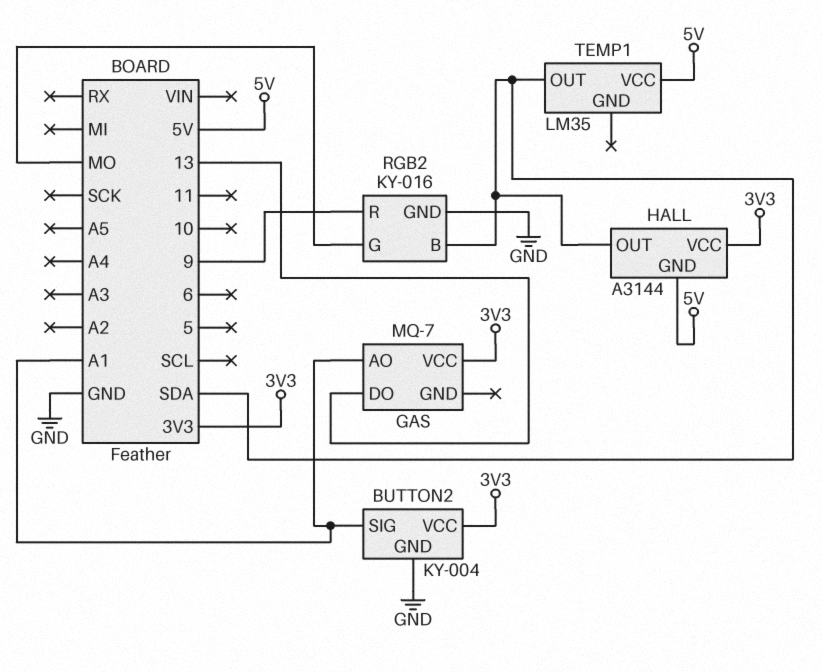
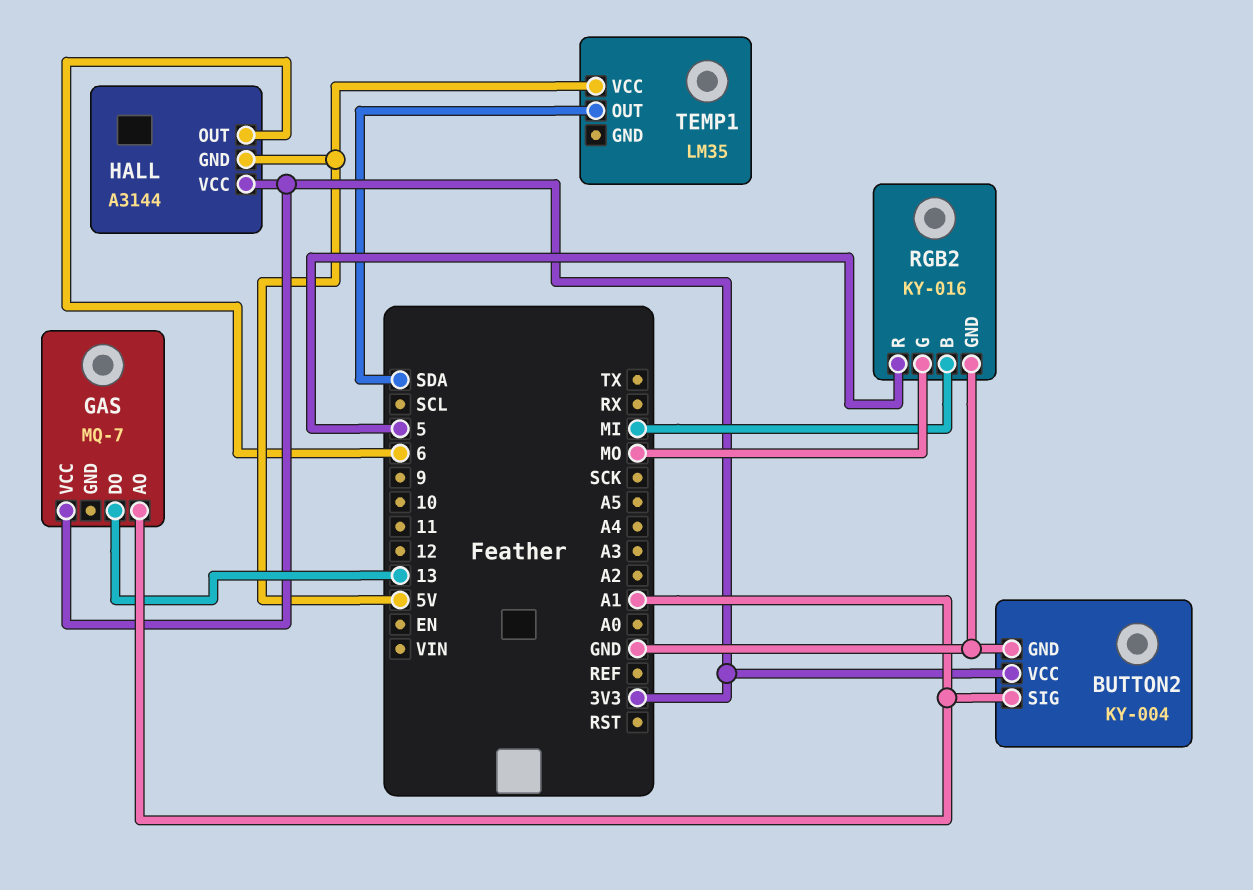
HALL pin OUT: SDA -> 6
RGB2 pin B: SDA -> MI
RGB2 pin R: 9 -> 5

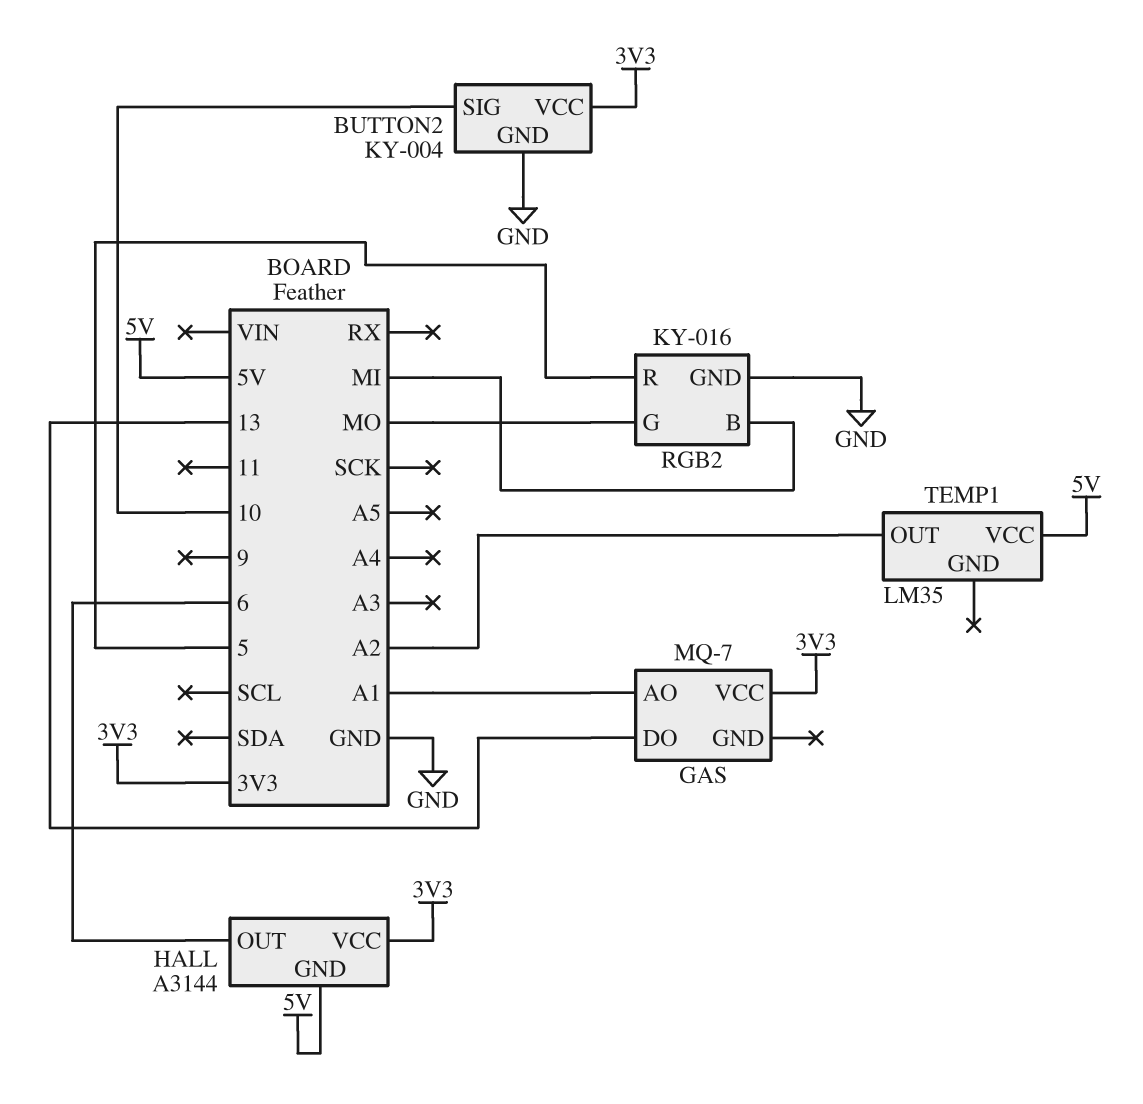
BUTTON2 pin SIG: A1 -> 10
TEMP1 pin OUT: SDA -> A2

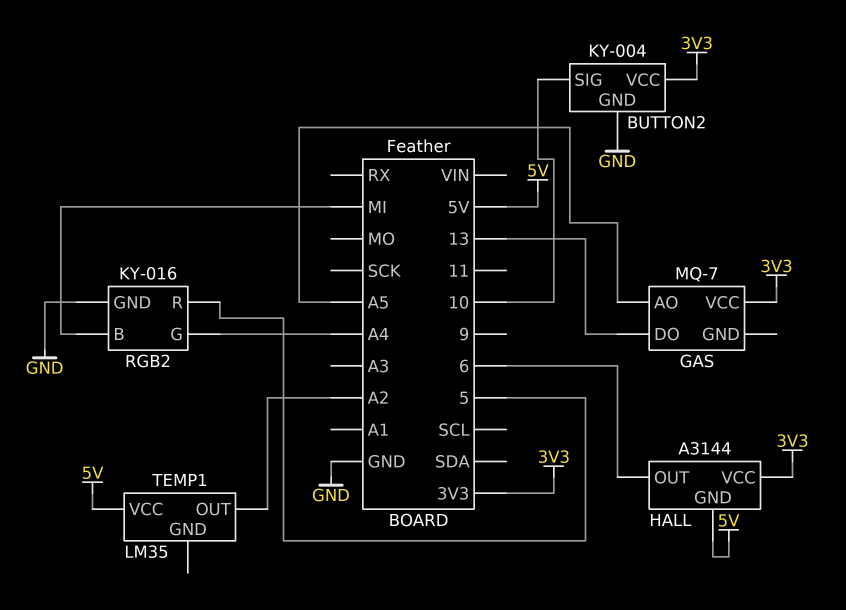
GAS pin AO: A1 -> A5
RGB2 pin G: MO -> A4

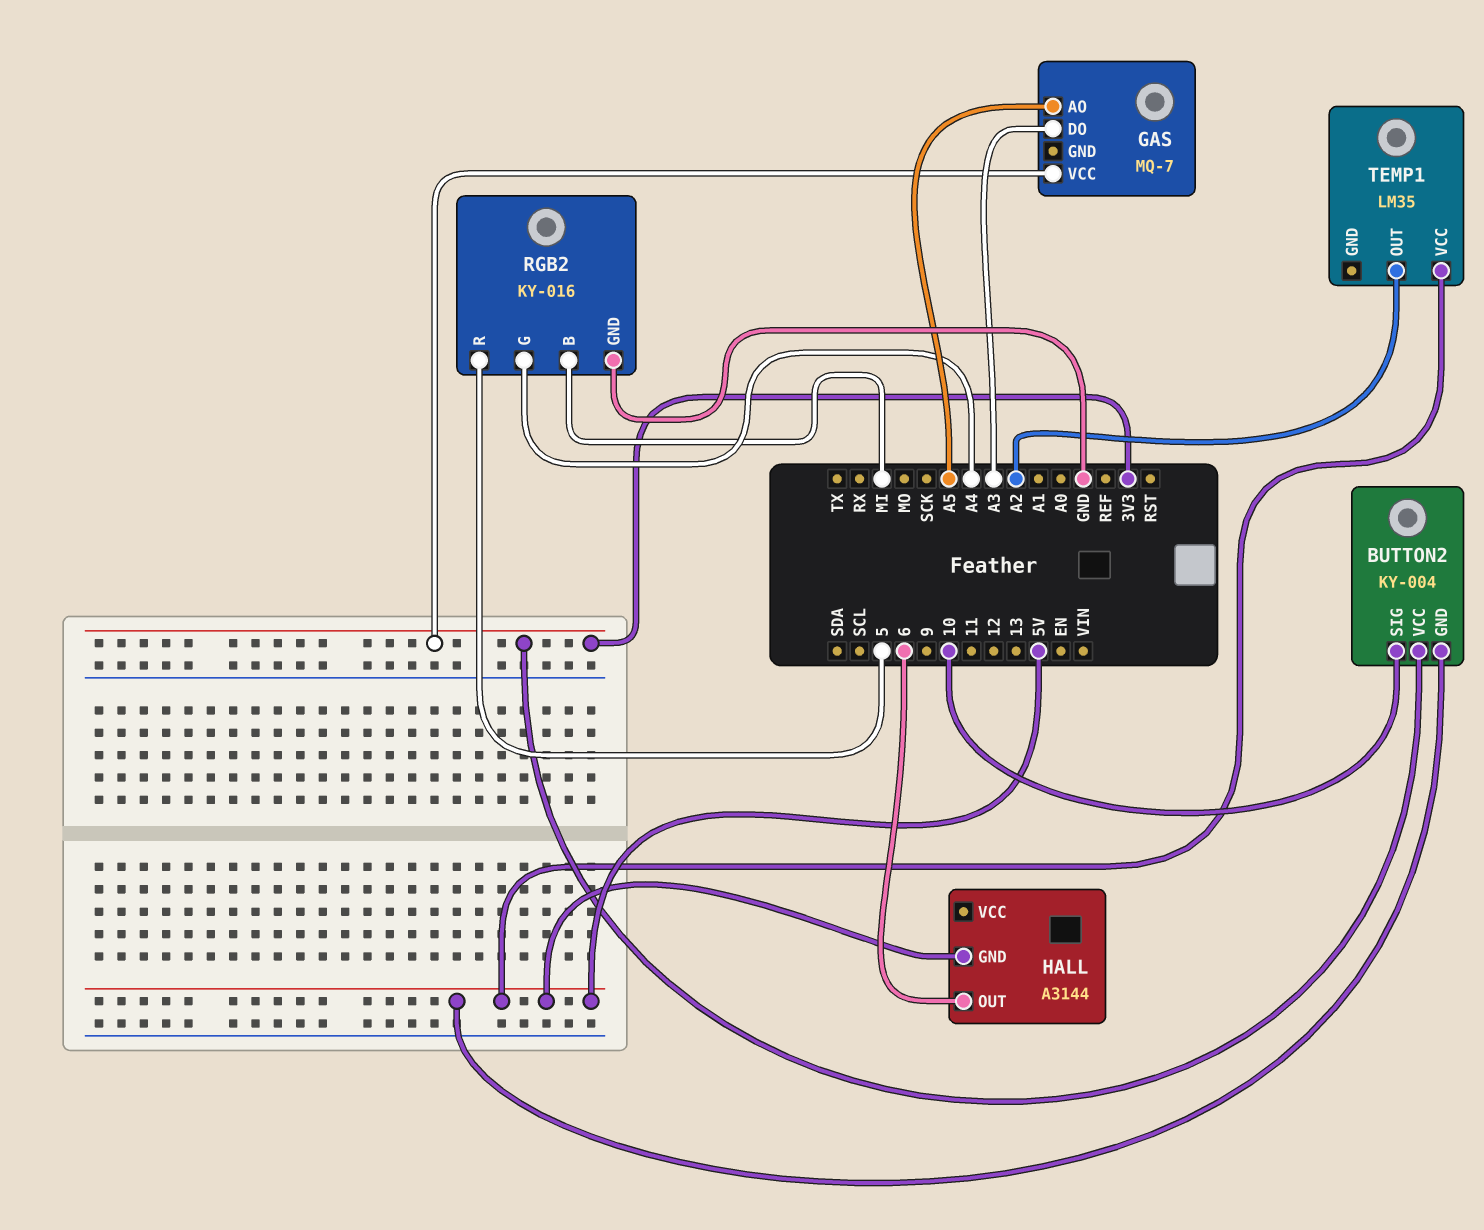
BUTTON2 pin GND: GND -> 5V
GAS pin DO: 13 -> A3
HALL pin VCC: 3V3 -> none

